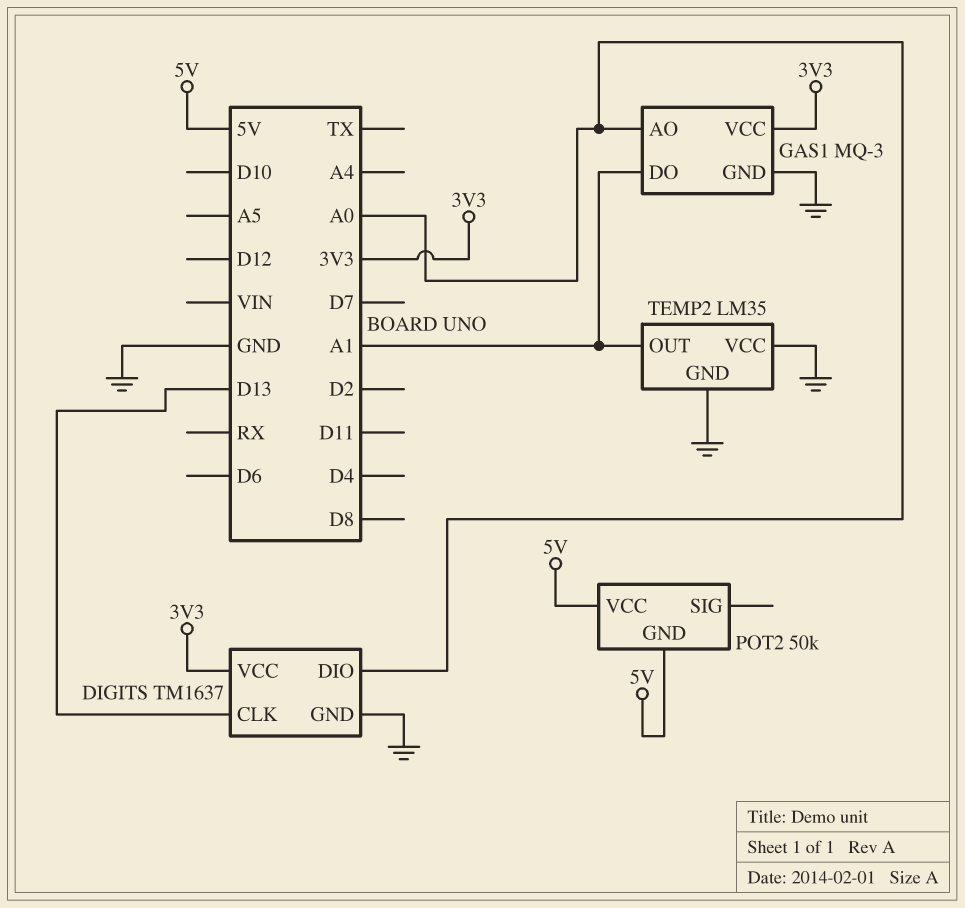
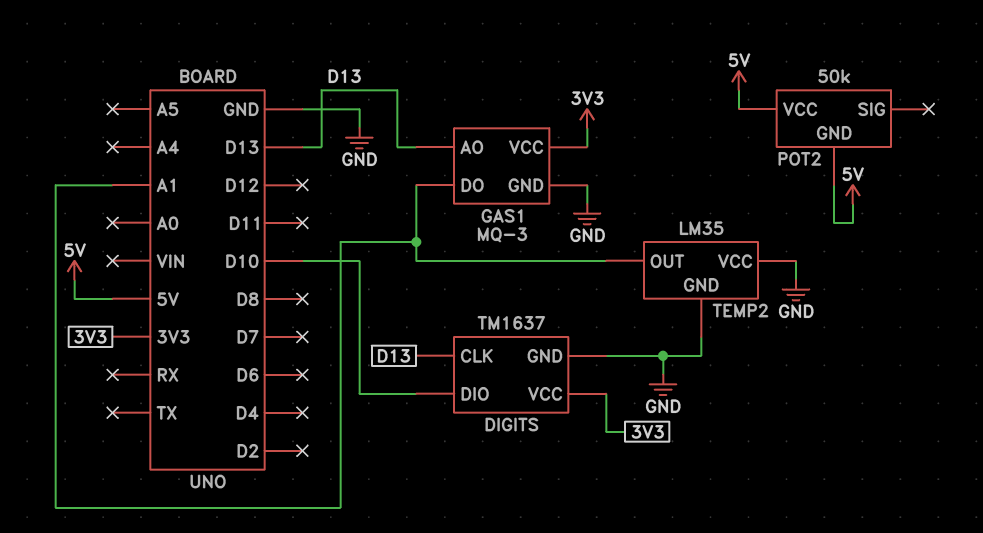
DIGITS pin DIO: A0 -> D10
GAS1 pin AO: A0 -> D13

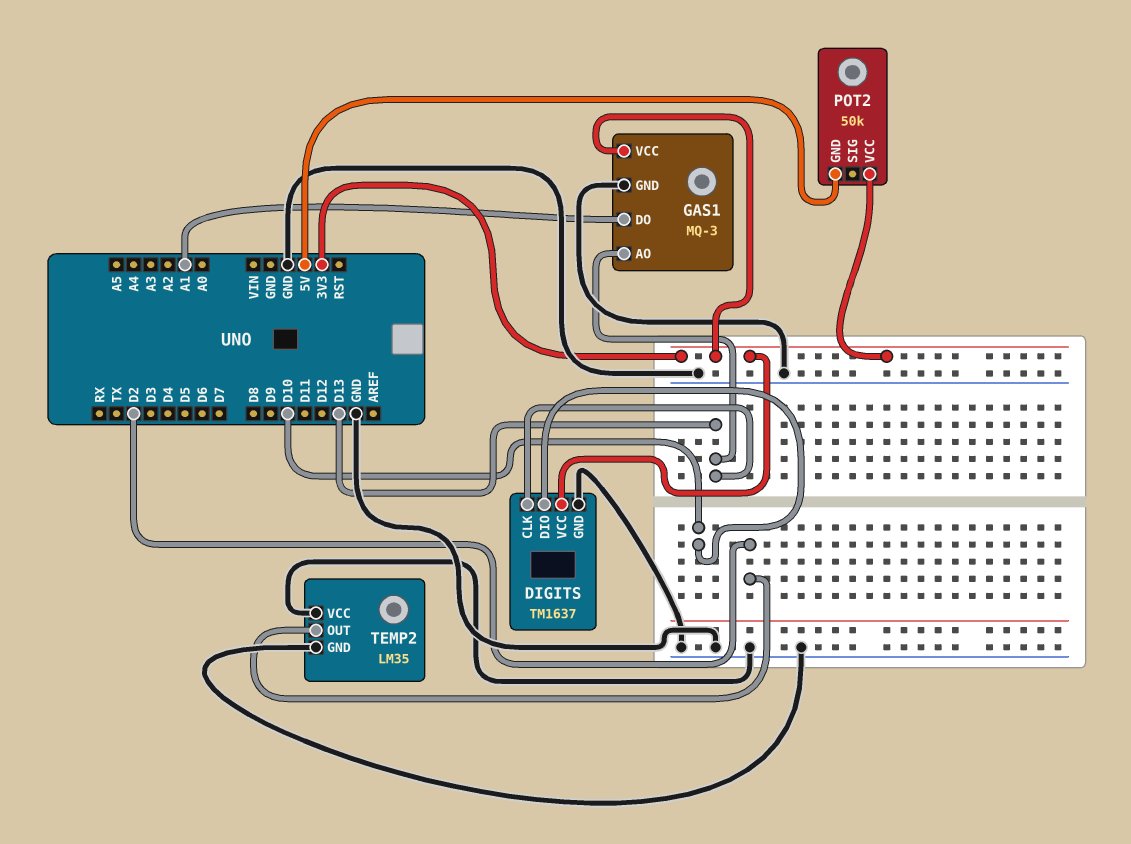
POT2 pin VCC: 5V -> 3V3
TEMP2 pin OUT: A1 -> D2

